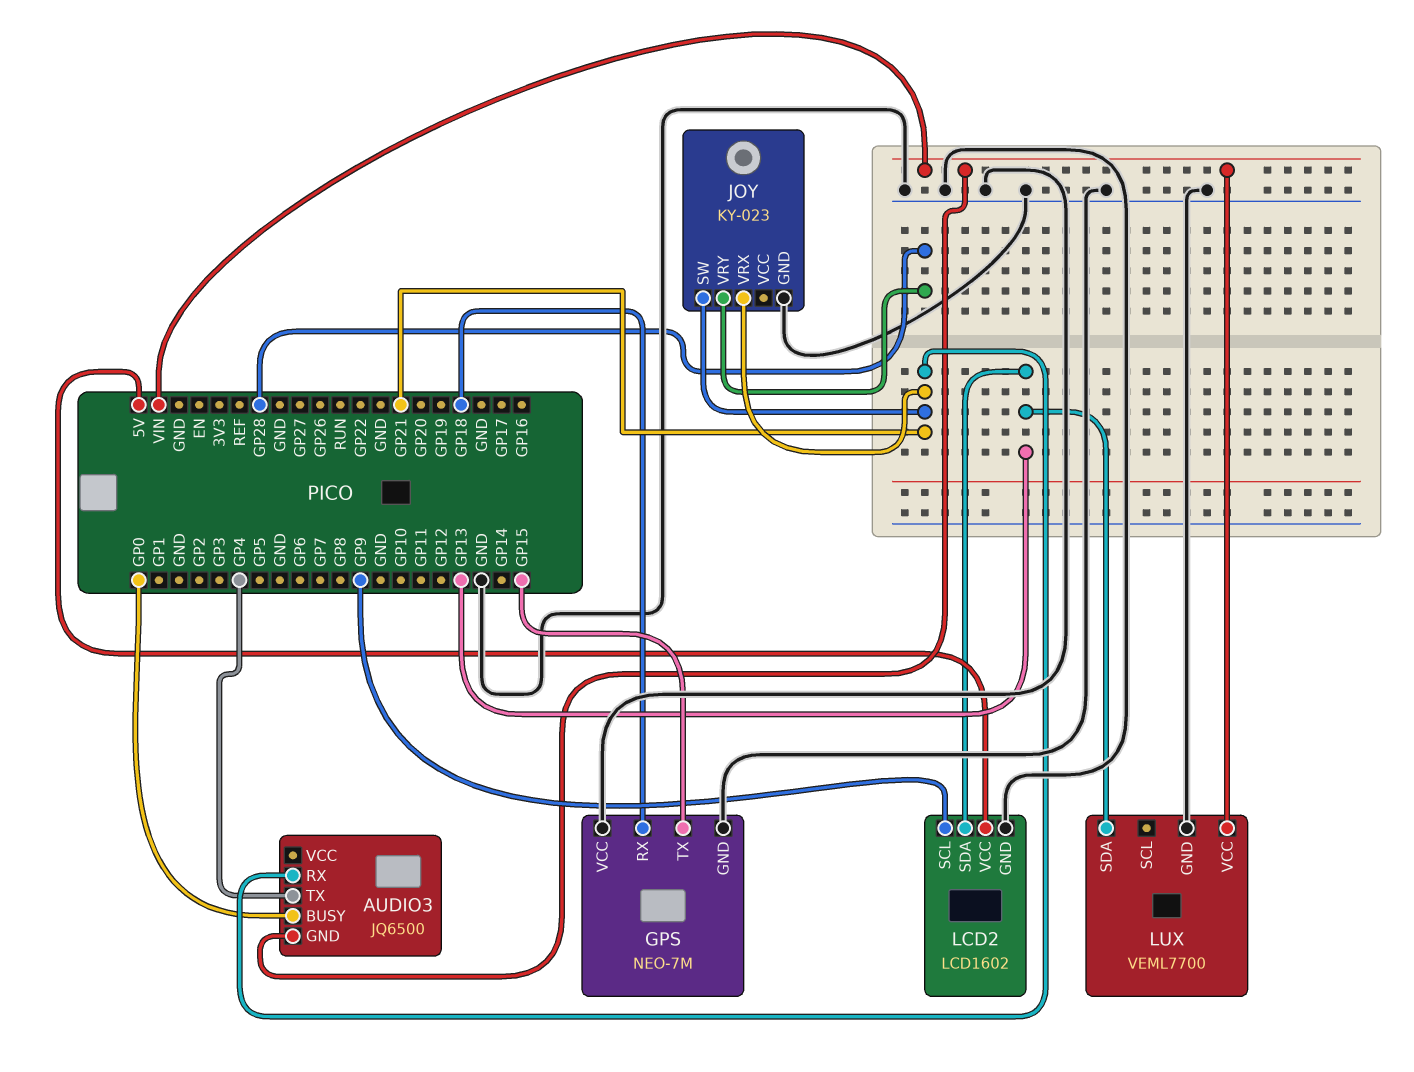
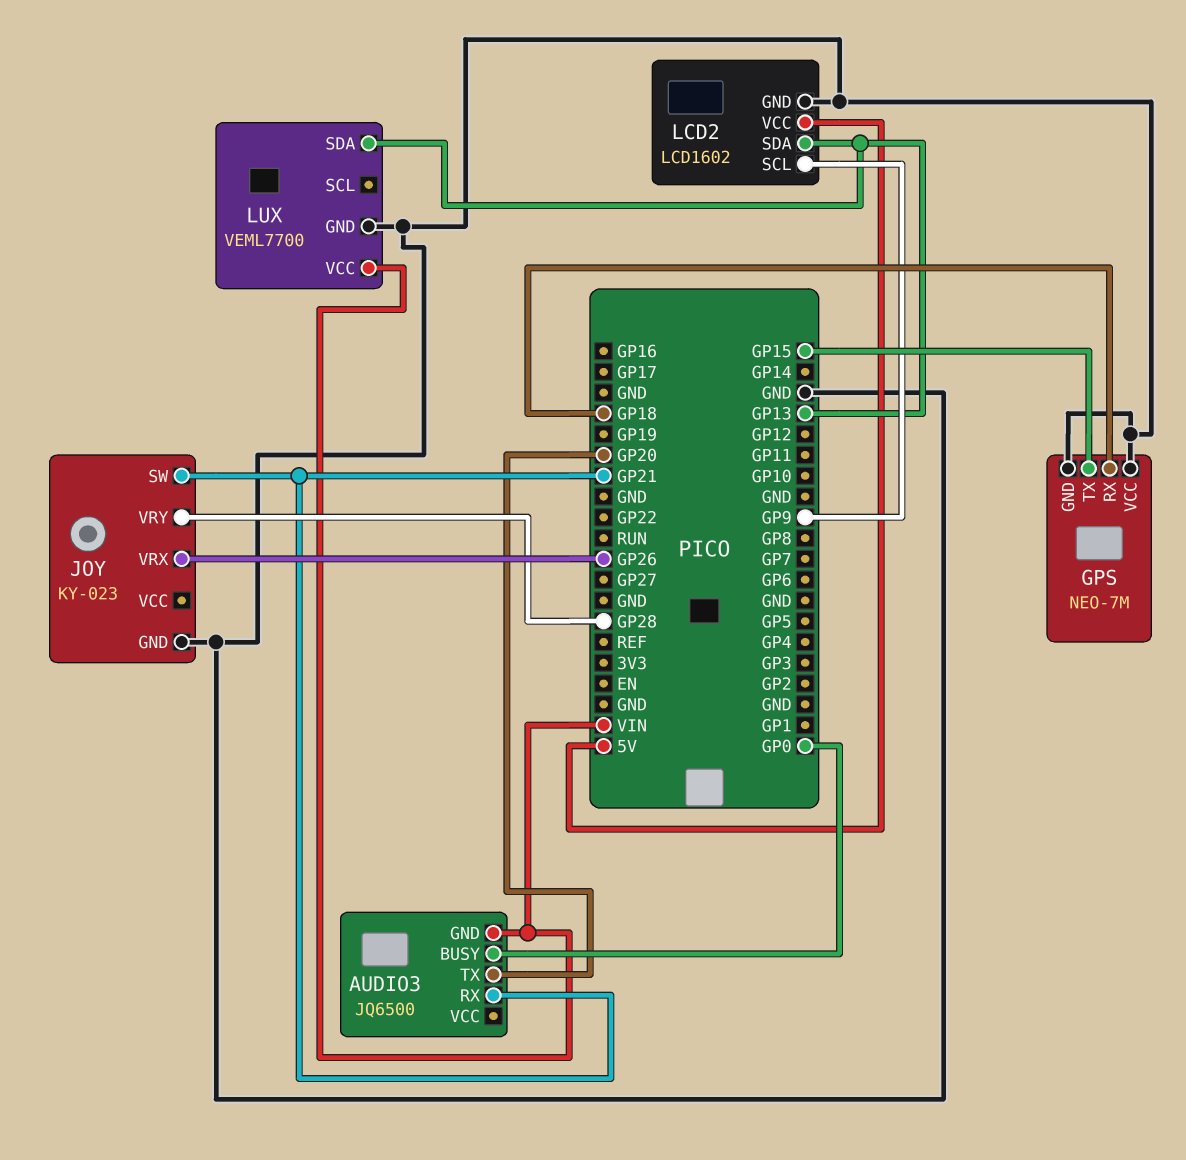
AUDIO3 pin TX: GP4 -> GP20
JOY pin VRX: GP21 -> GP26

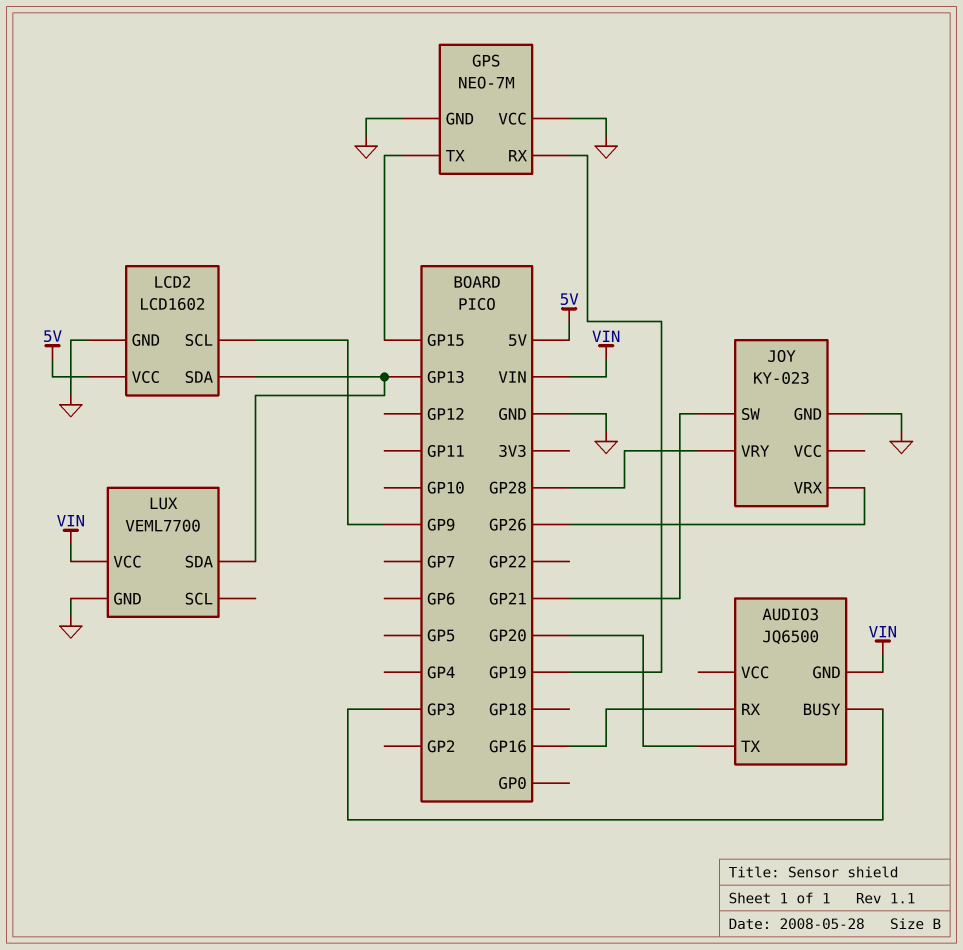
AUDIO3 pin BUSY: GP0 -> GP3
AUDIO3 pin RX: GP21 -> GP16
GPS pin RX: GP18 -> GP19

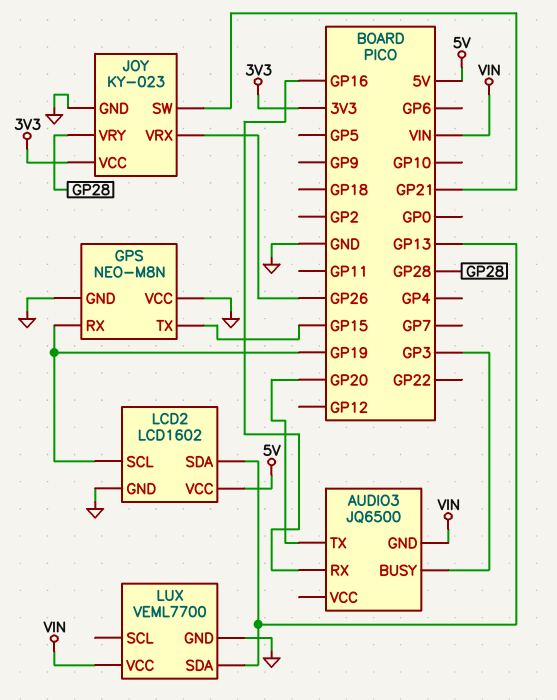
GPS: NEO-7M -> NEO-M8N
JOY pin VCC: none -> 3V3
LCD2 pin SCL: GP9 -> GP19

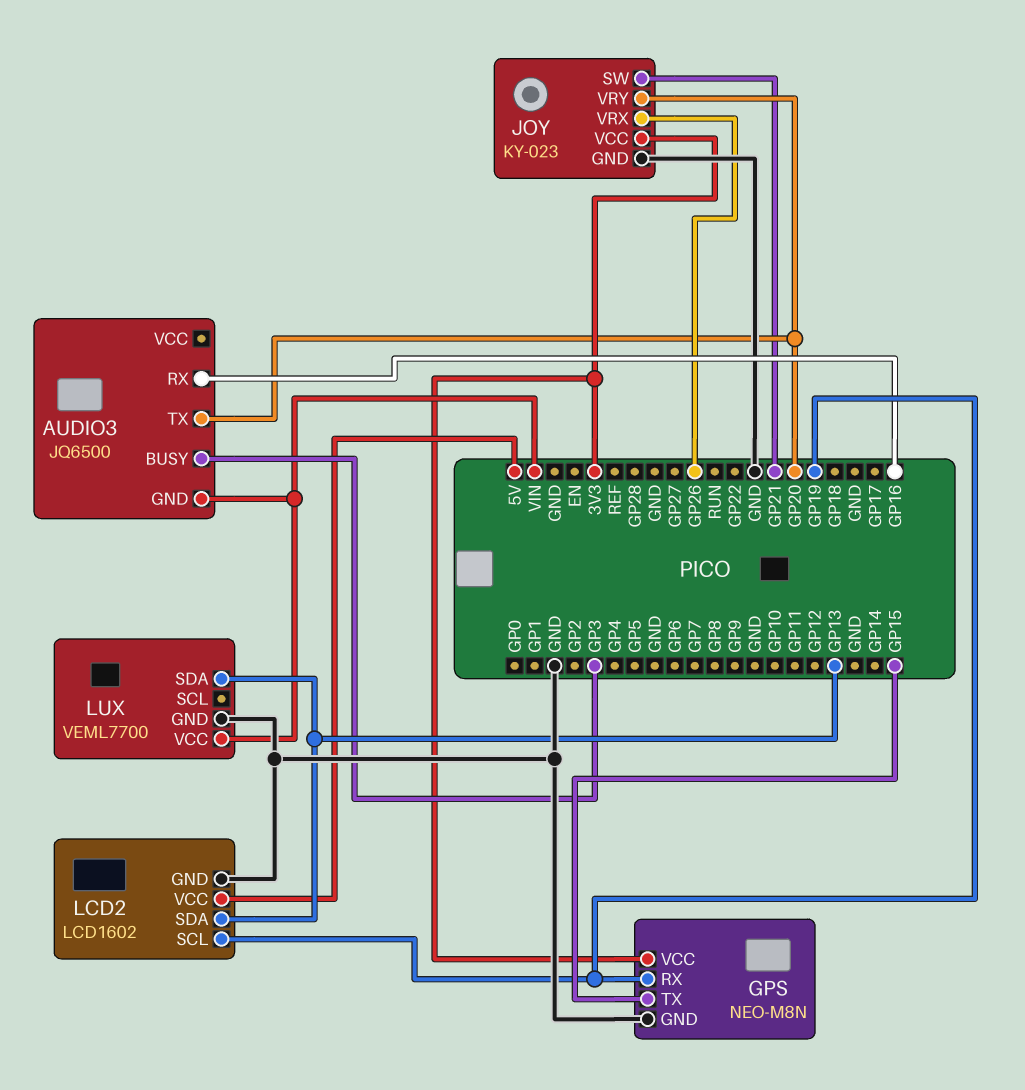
GPS pin VCC: GND -> 3V3
JOY pin VRY: GP28 -> GP20

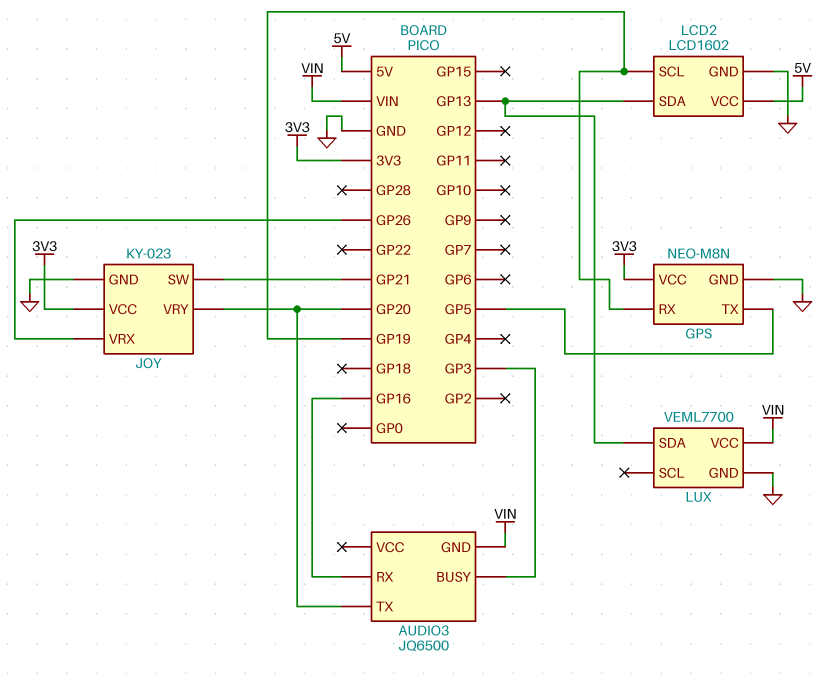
GPS pin TX: GP15 -> GP5

